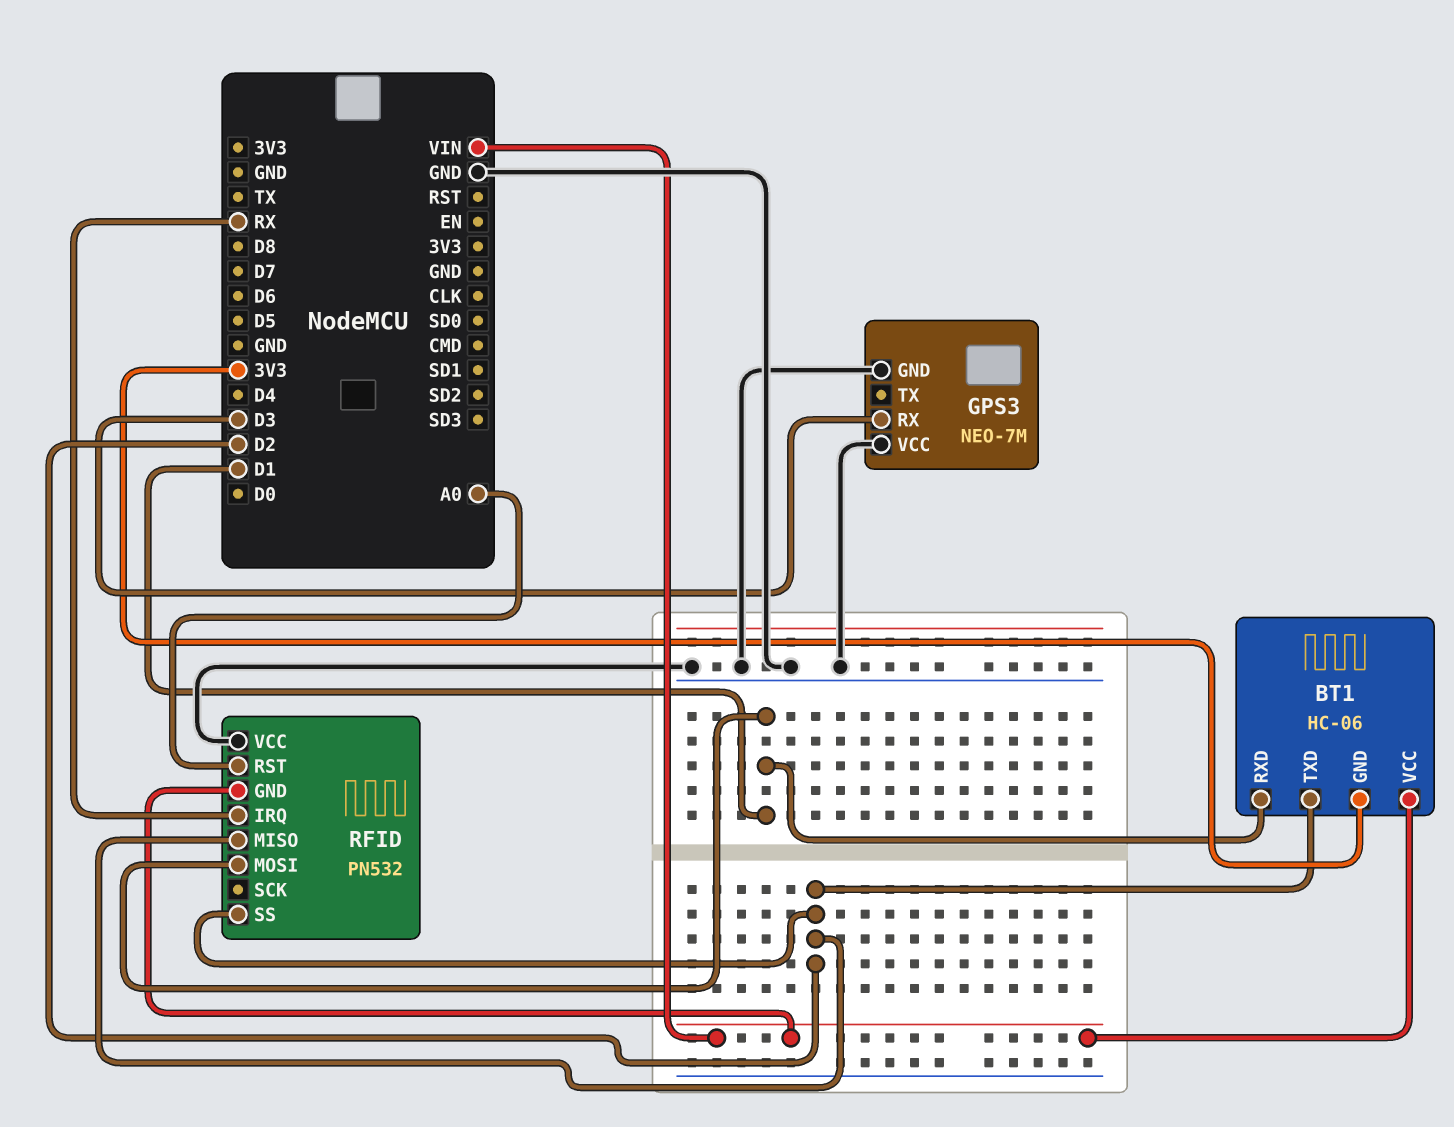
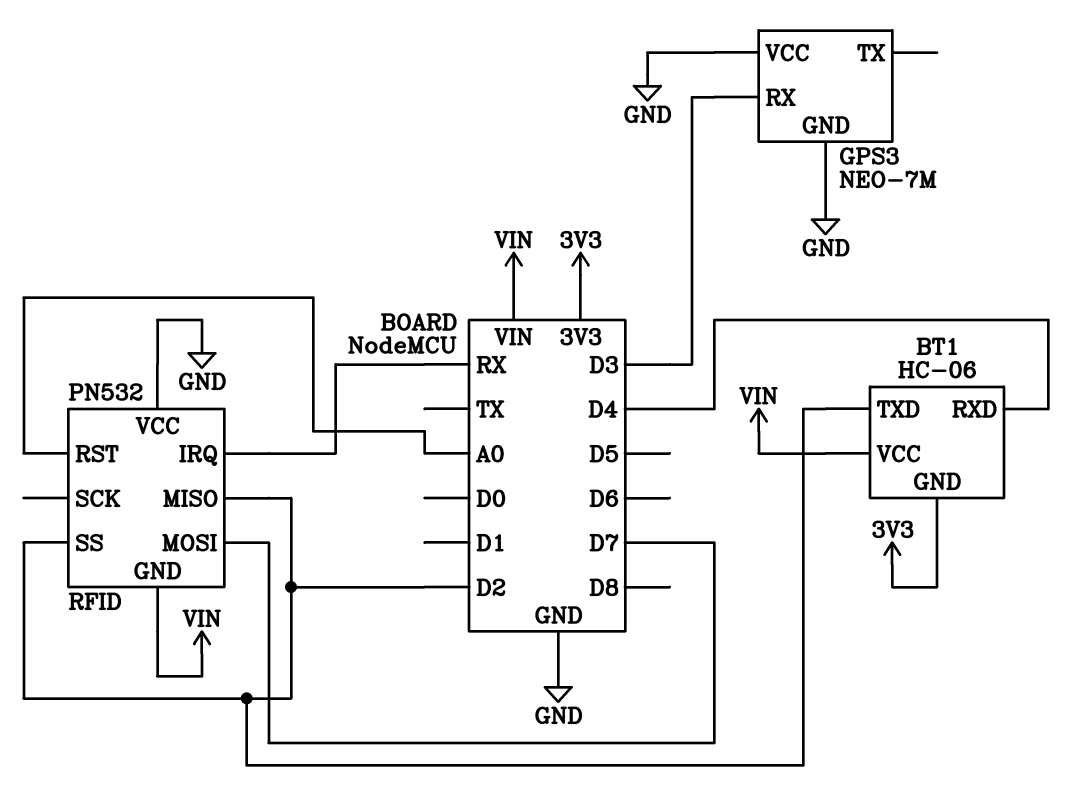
BT1 pin RXD: D1 -> D4
RFID pin MOSI: D1 -> D7

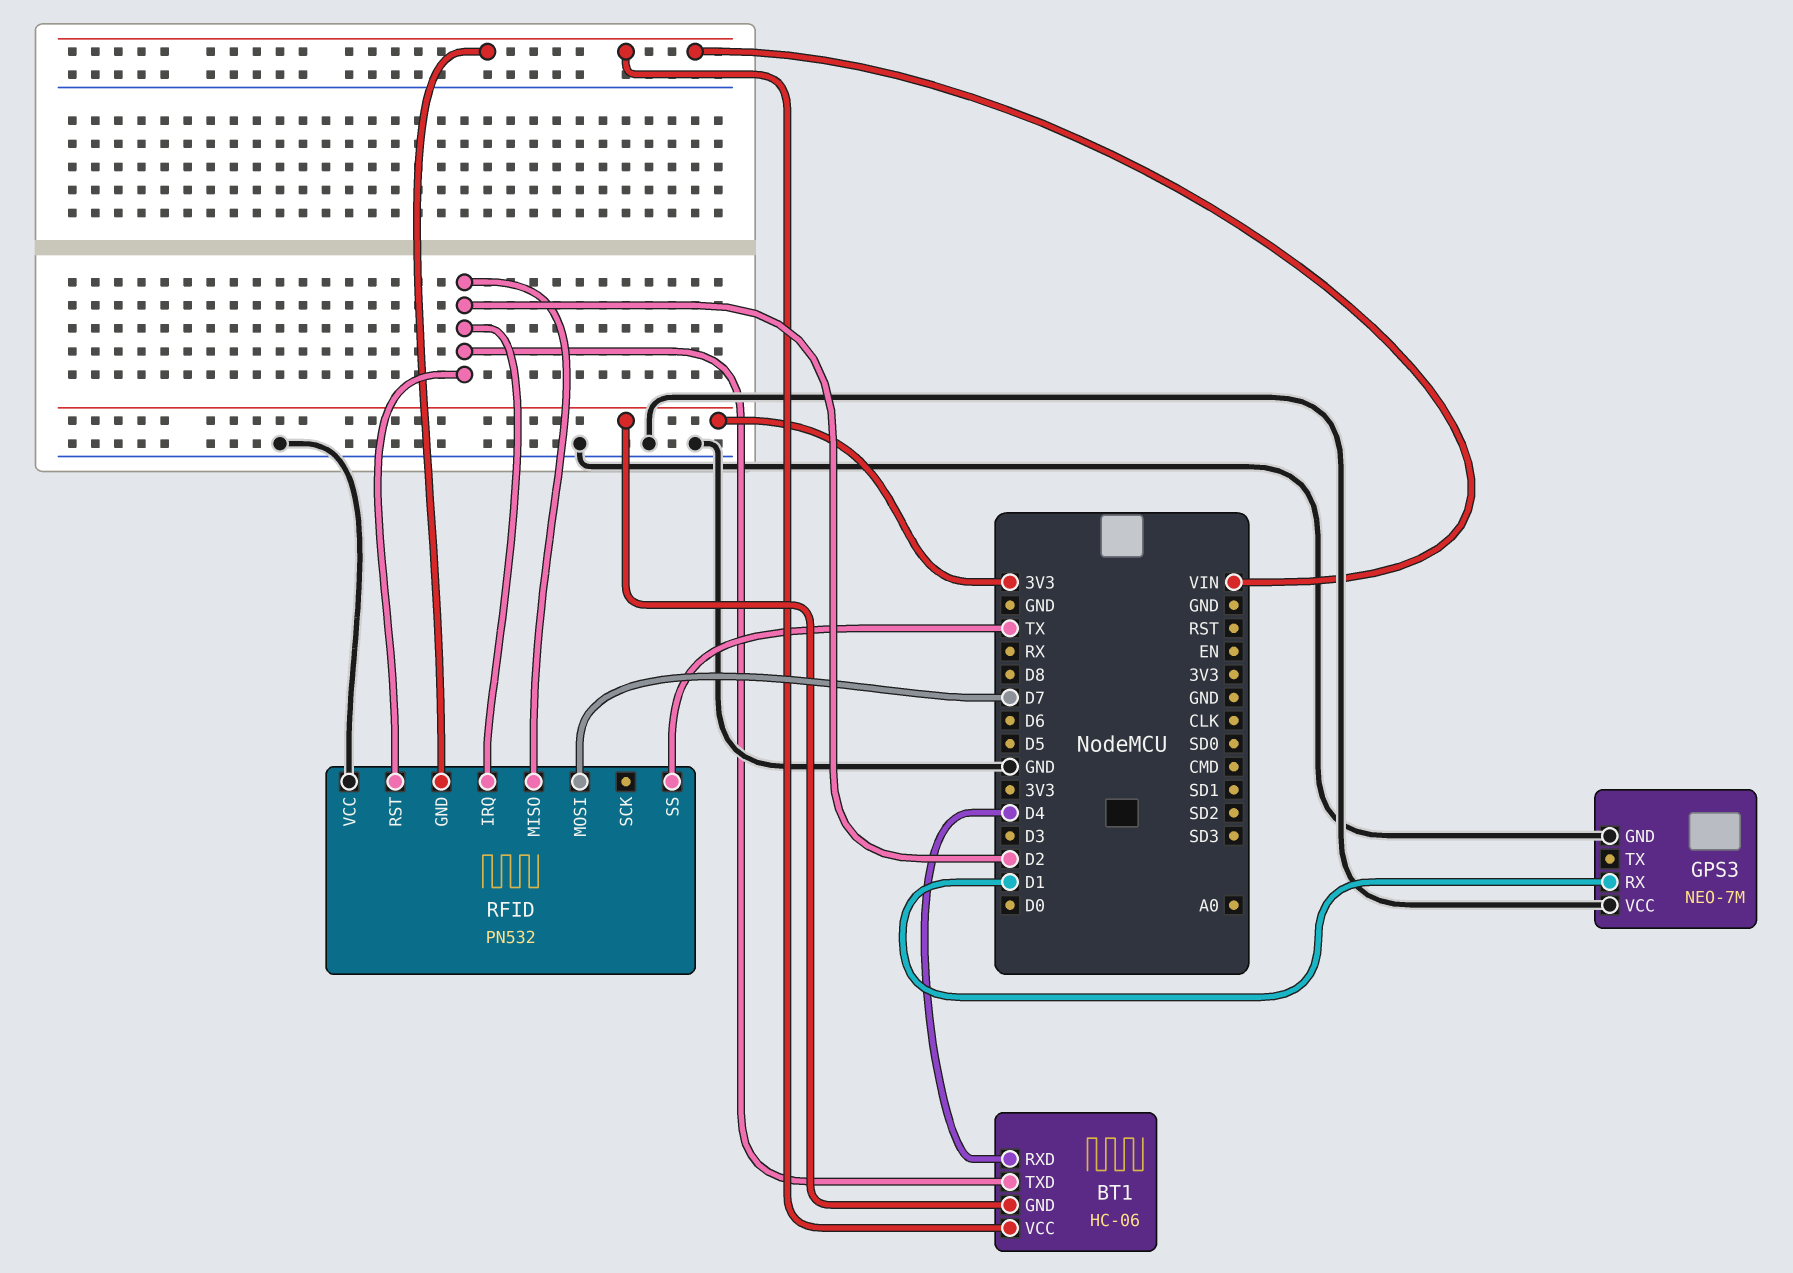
GPS3 pin RX: D3 -> D1
RFID pin IRQ: RX -> D2
RFID pin RST: A0 -> D2
RFID pin SS: D2 -> TX

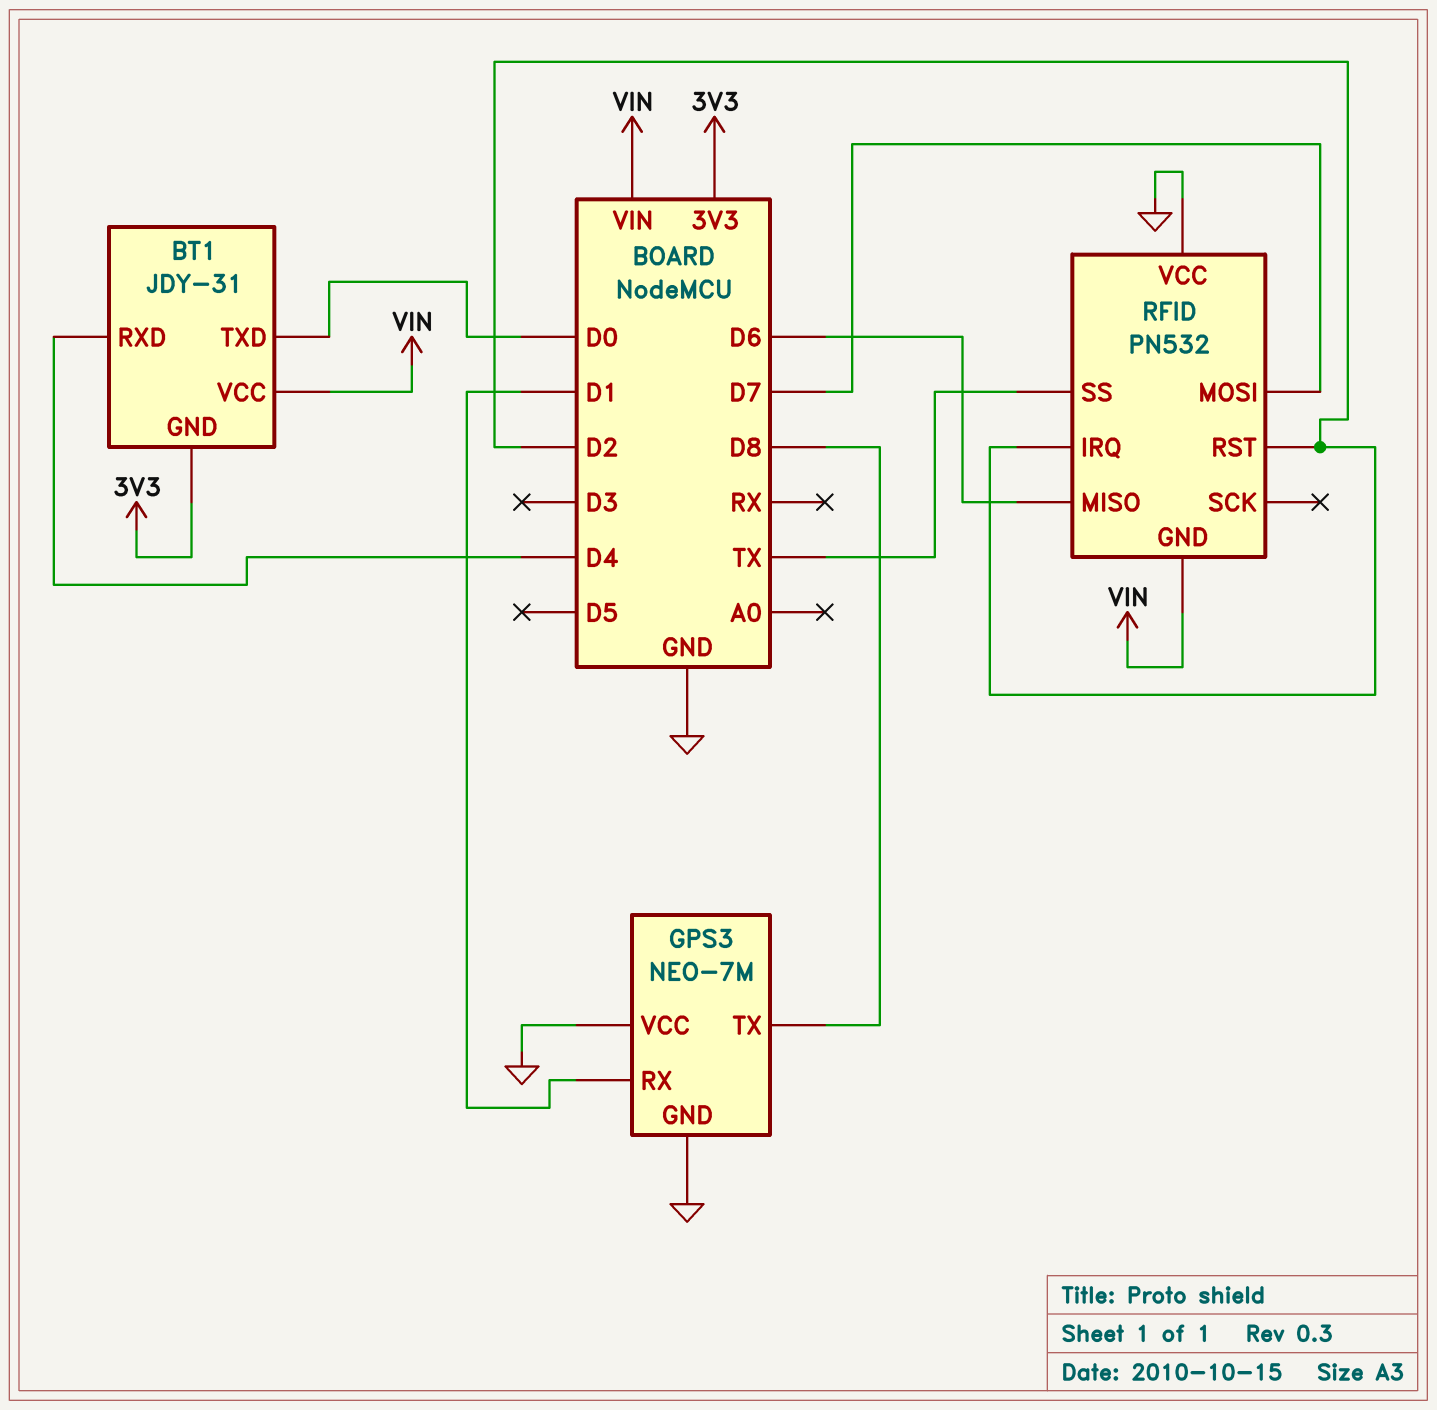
BT1: HC-06 -> JDY-31
BT1 pin TXD: D2 -> D0
GPS3 pin TX: none -> D8
RFID pin MISO: D2 -> D6

